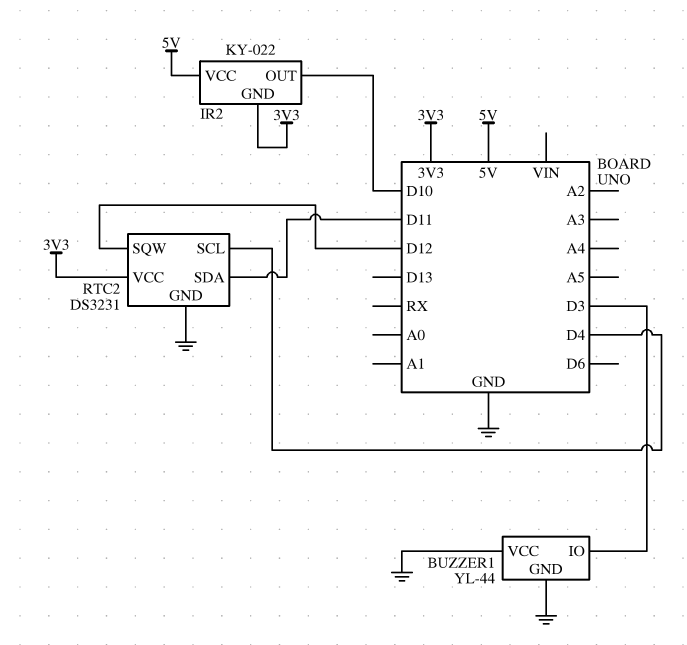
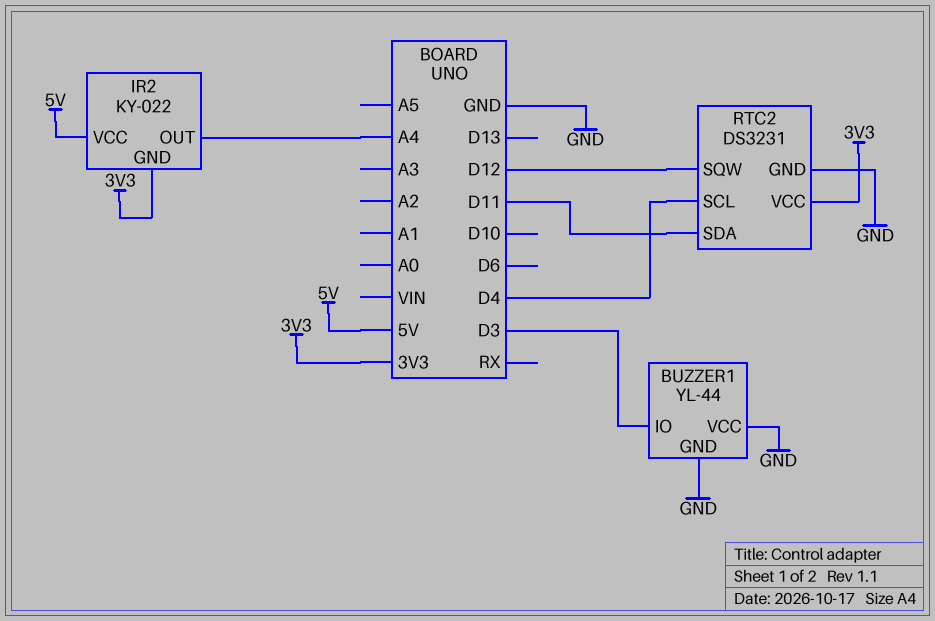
IR2 pin OUT: D10 -> A4

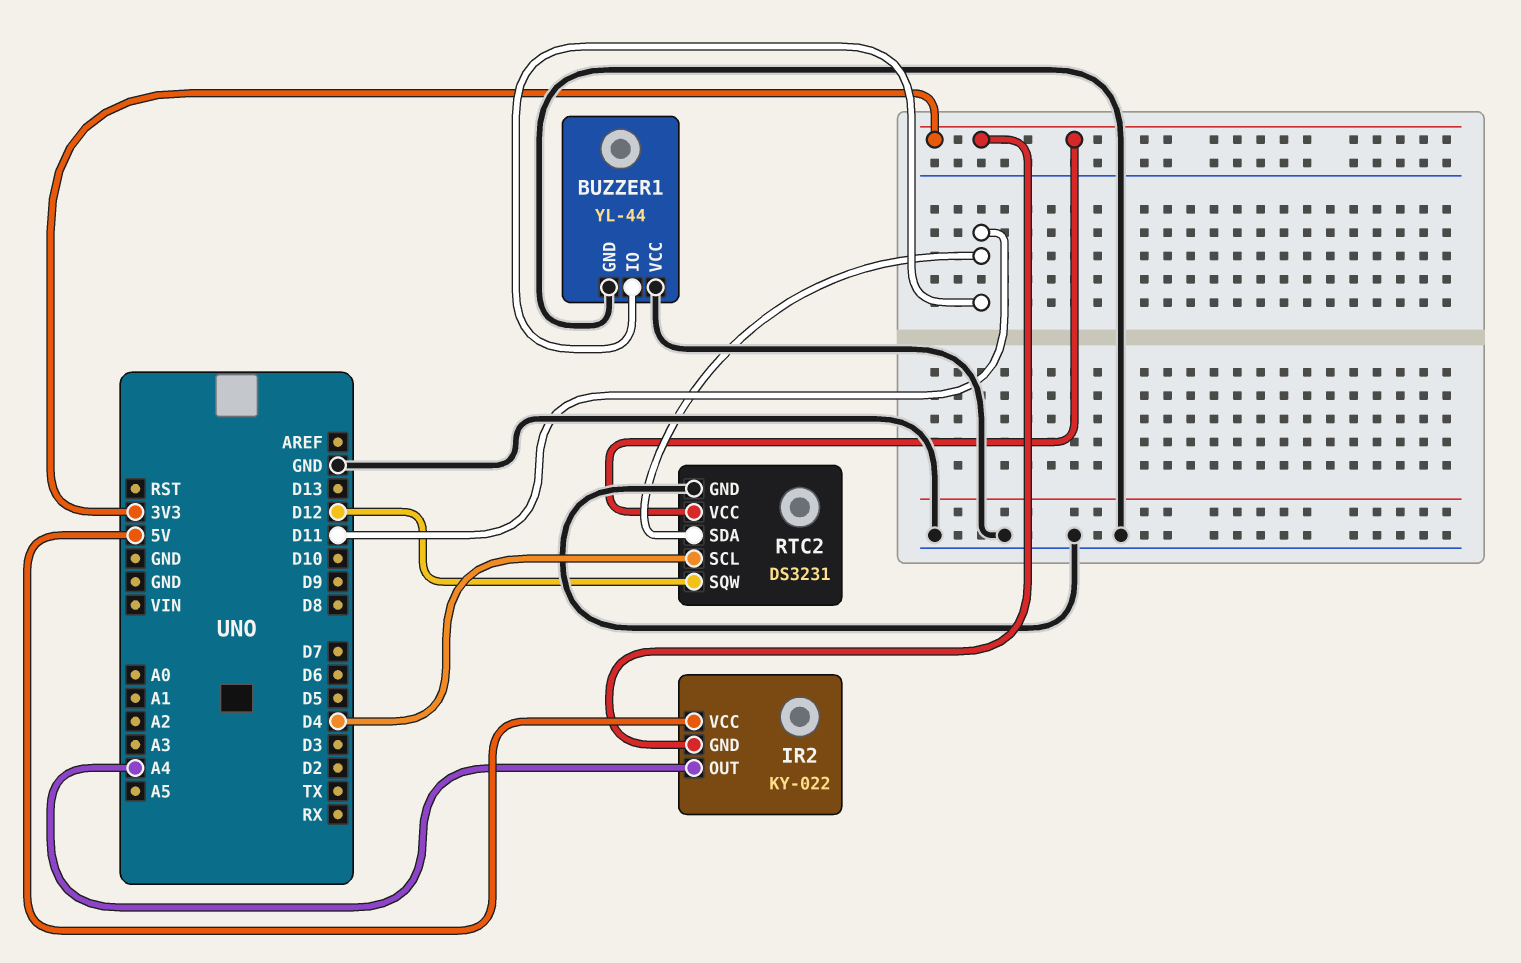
BUZZER1 pin IO: D3 -> D11

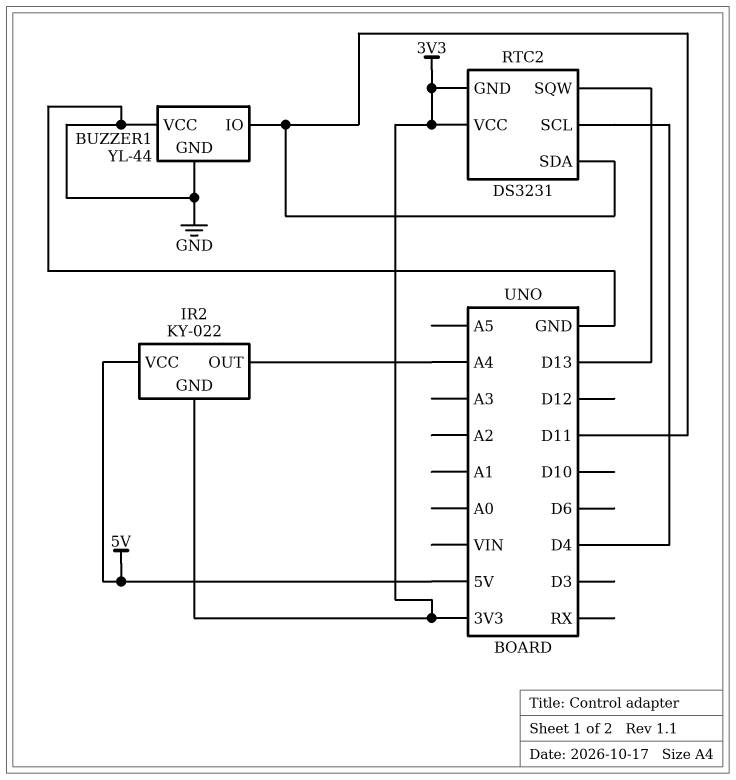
RTC2 pin GND: GND -> 3V3
RTC2 pin SQW: D12 -> D13

